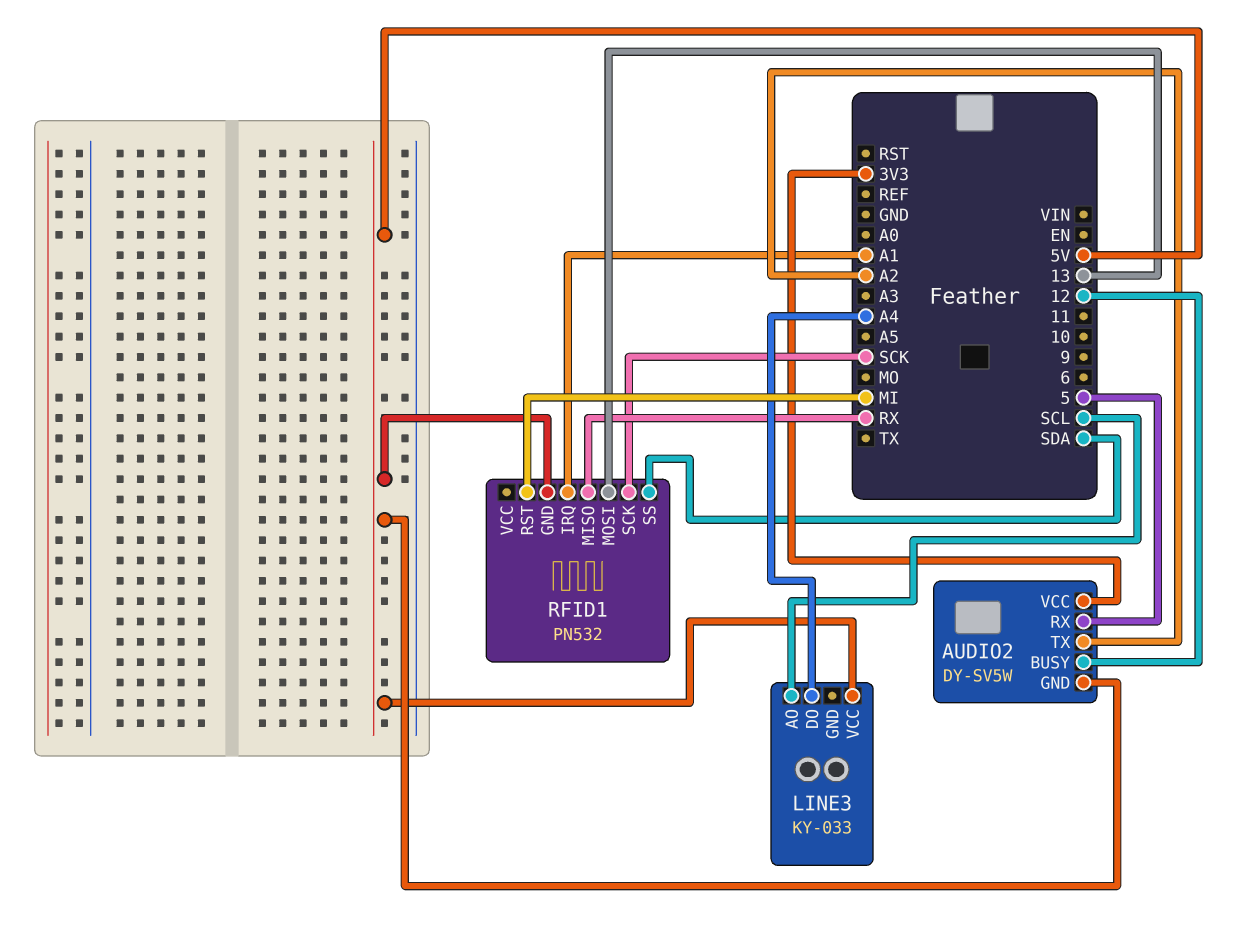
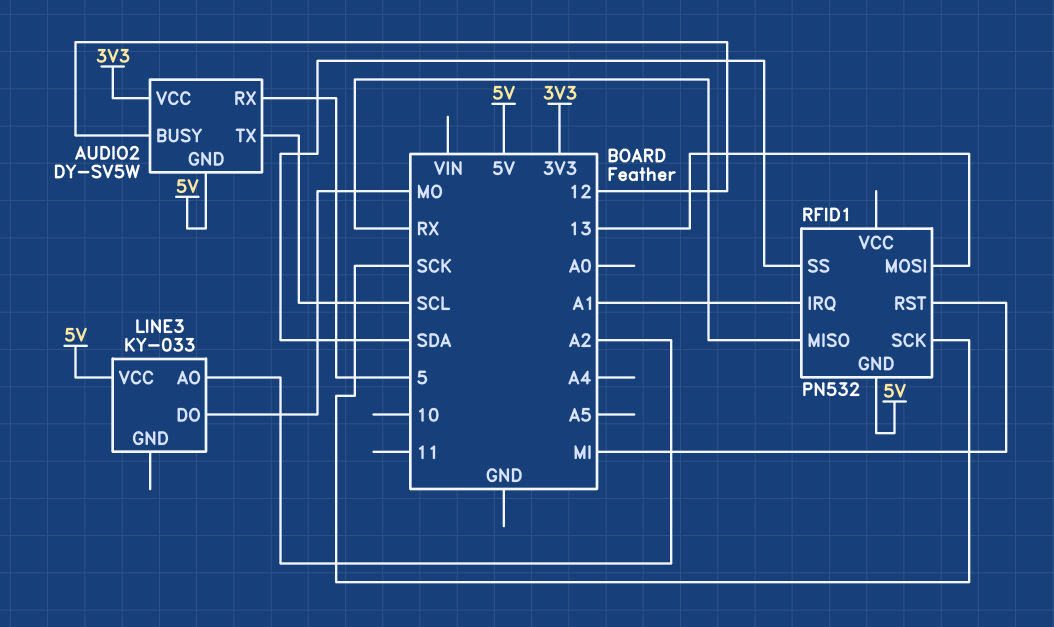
AUDIO2 pin TX: A2 -> SCL
LINE3 pin AO: SCL -> A2
LINE3 pin DO: A4 -> MO

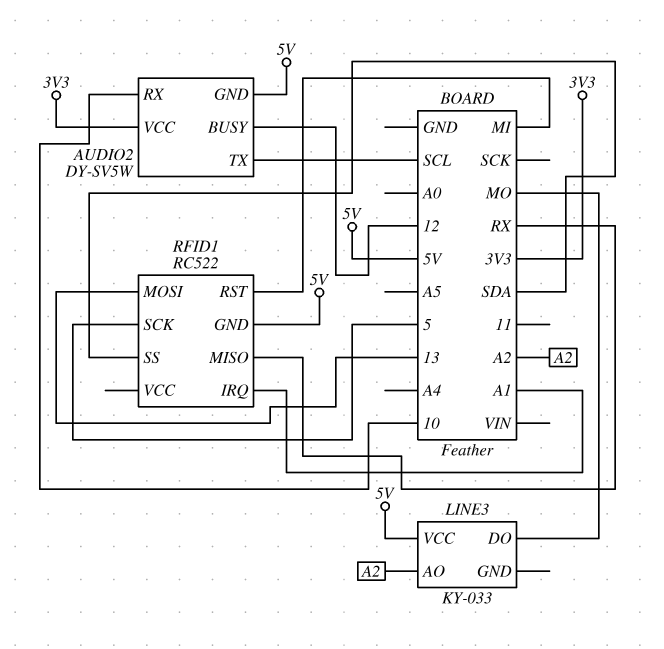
AUDIO2 pin RX: 5 -> 10
RFID1: PN532 -> RC522
RFID1 pin SCK: SCK -> 5

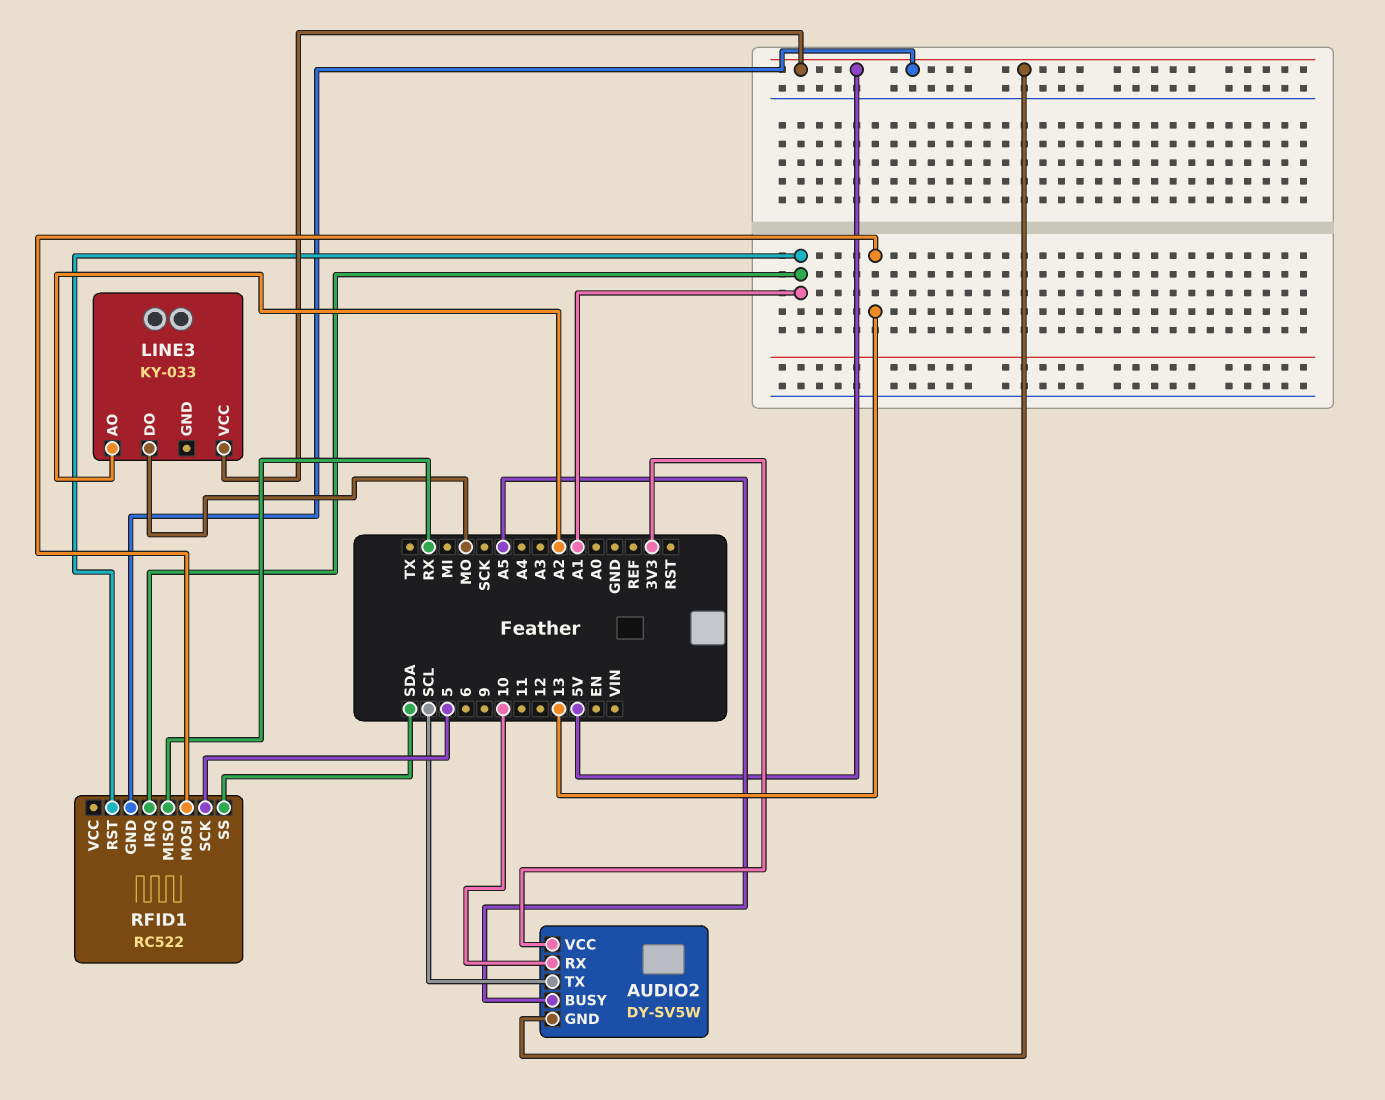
AUDIO2 pin BUSY: 12 -> A5
RFID1 pin RST: MI -> A1

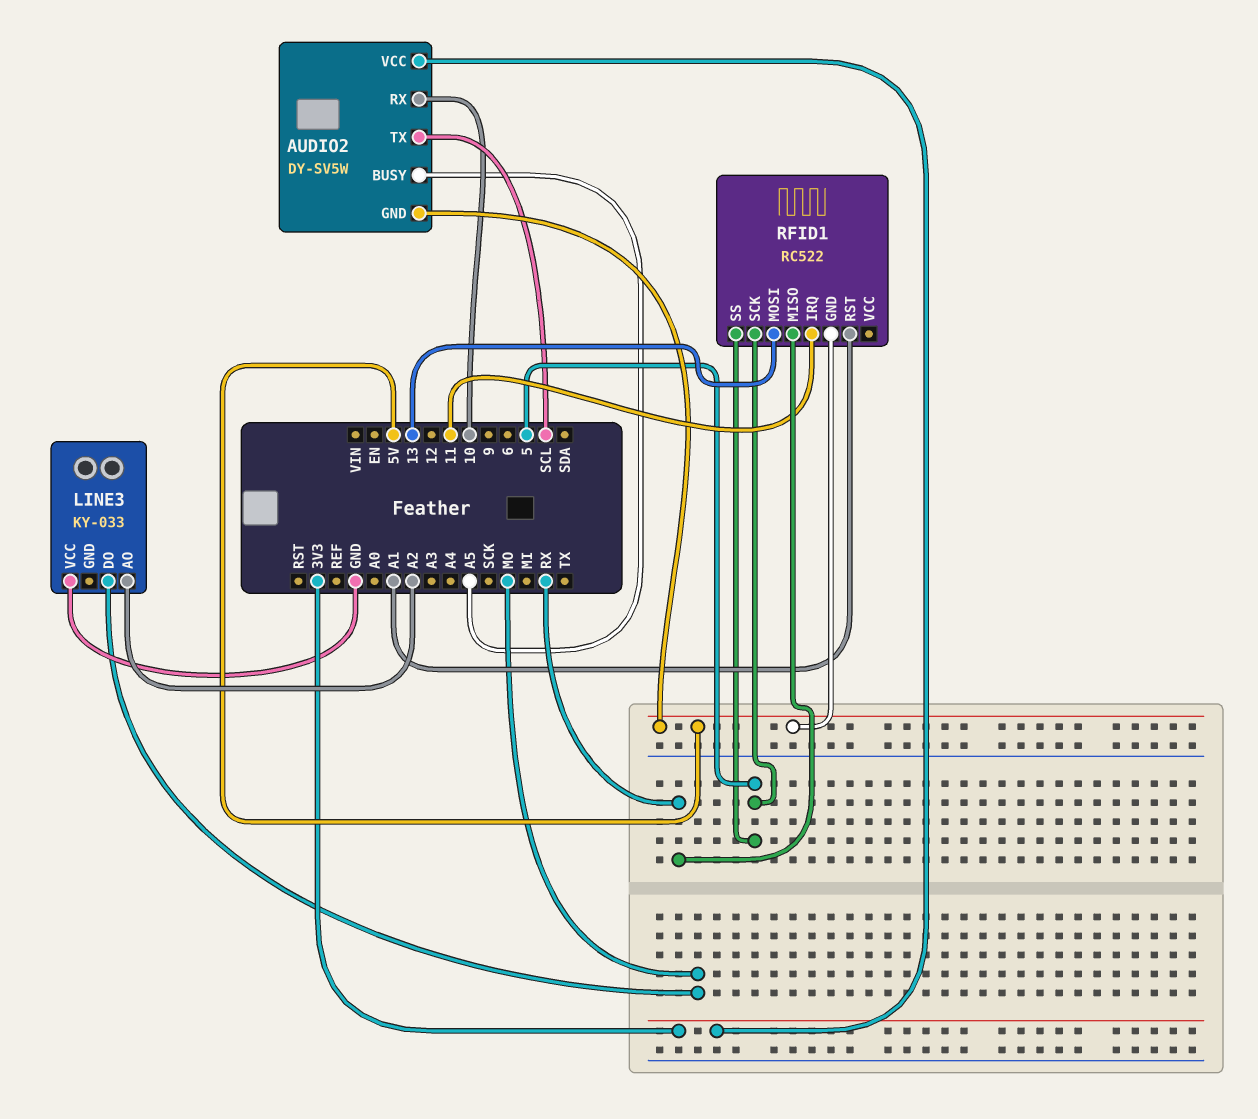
LINE3 pin VCC: 5V -> GND
RFID1 pin IRQ: A1 -> 11
RFID1 pin SS: SDA -> 5

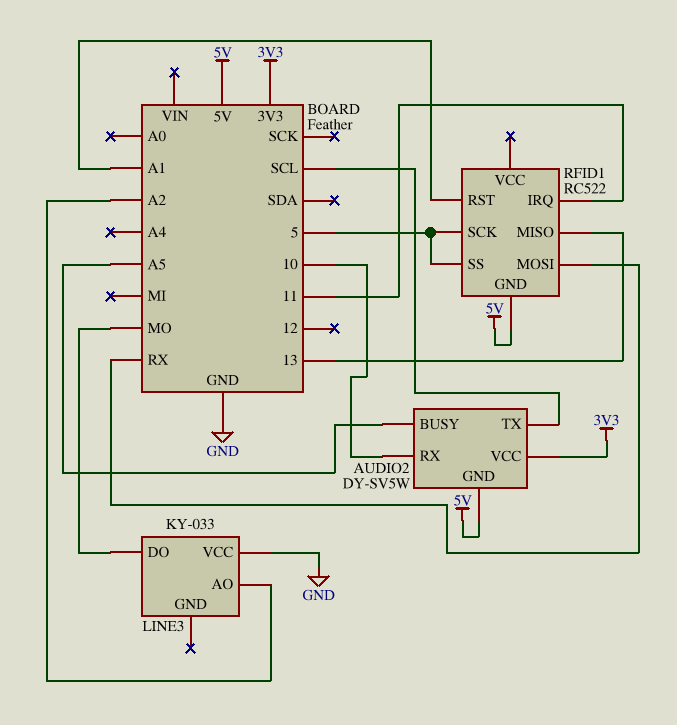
RFID1 pin MISO: RX -> 13
RFID1 pin MOSI: 13 -> RX

